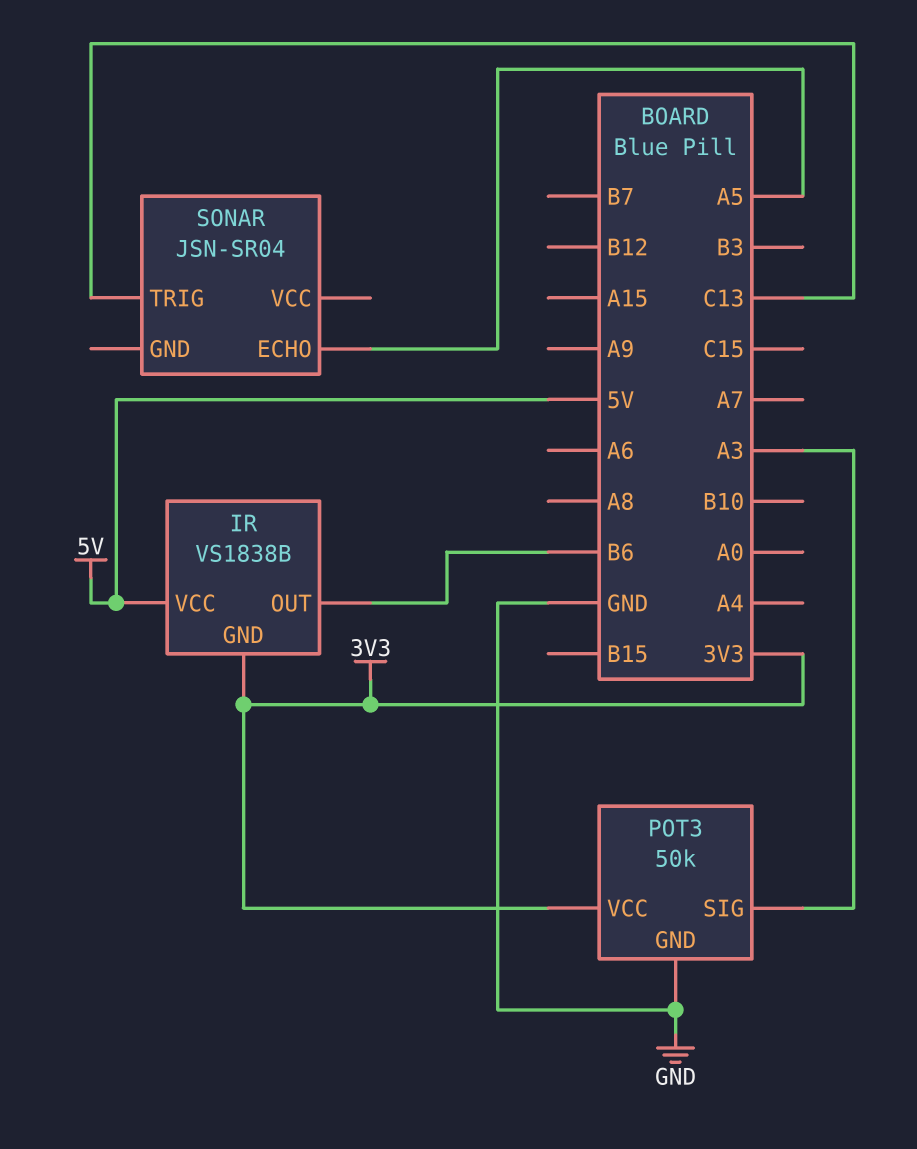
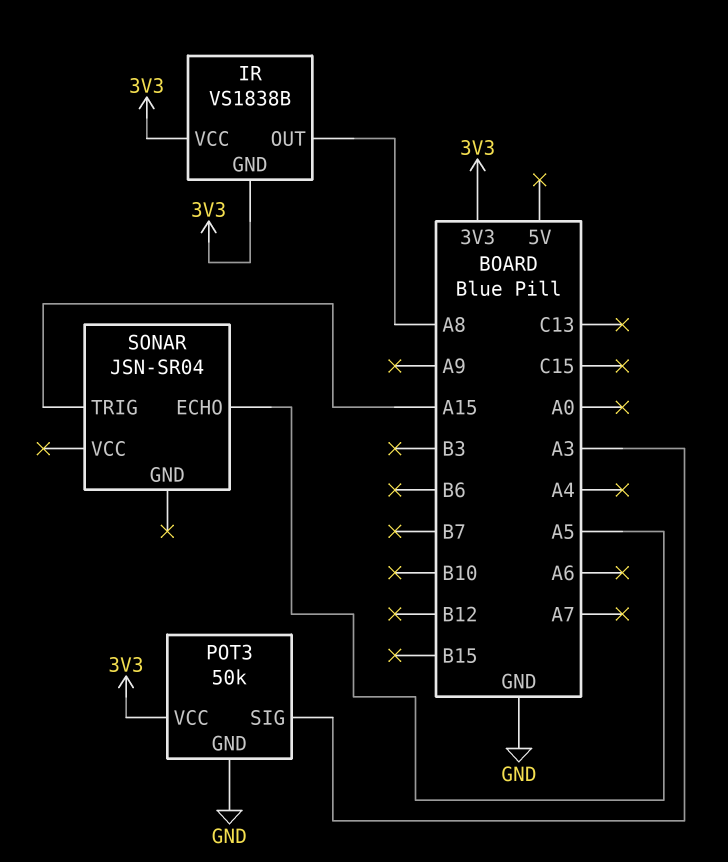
IR pin OUT: B6 -> A8
IR pin VCC: 5V -> 3V3
SONAR pin TRIG: C13 -> A15

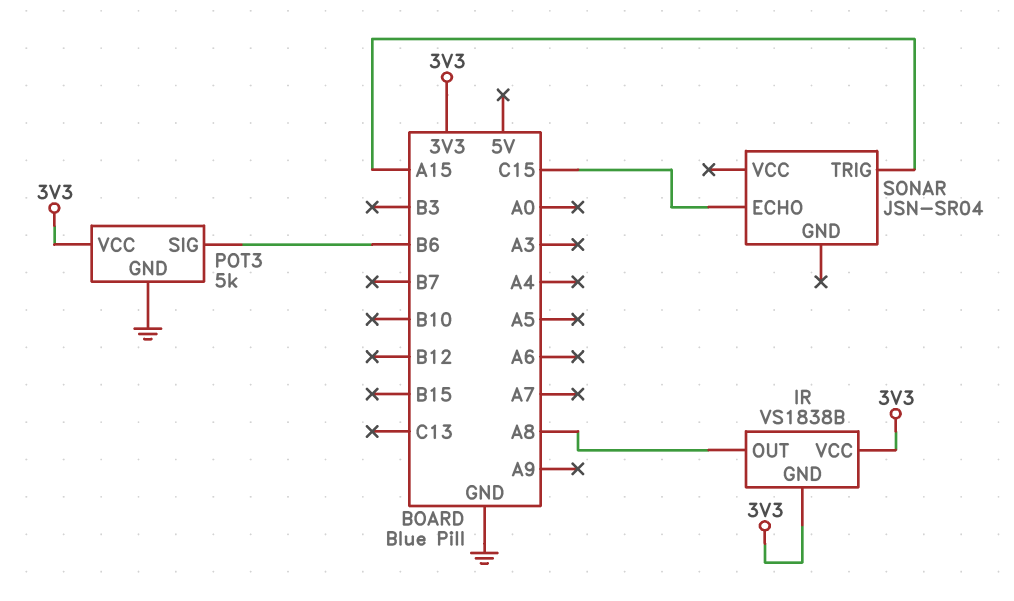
POT3: 50k -> 5k
POT3 pin SIG: A3 -> B6
SONAR pin ECHO: A5 -> C15

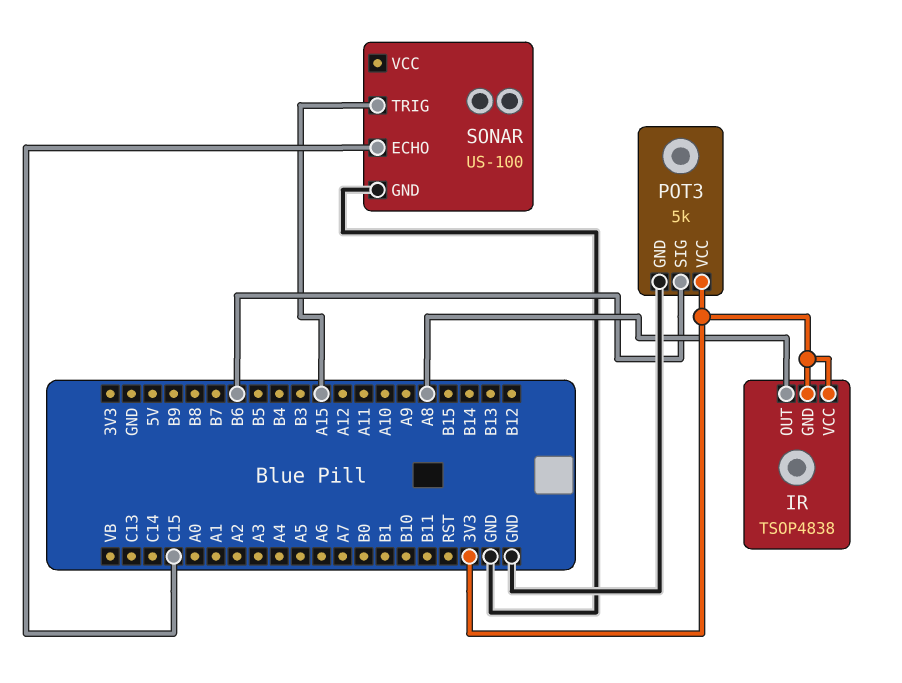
IR: VS1838B -> TSOP4838
SONAR: JSN-SR04 -> US-100
SONAR pin GND: none -> GND

